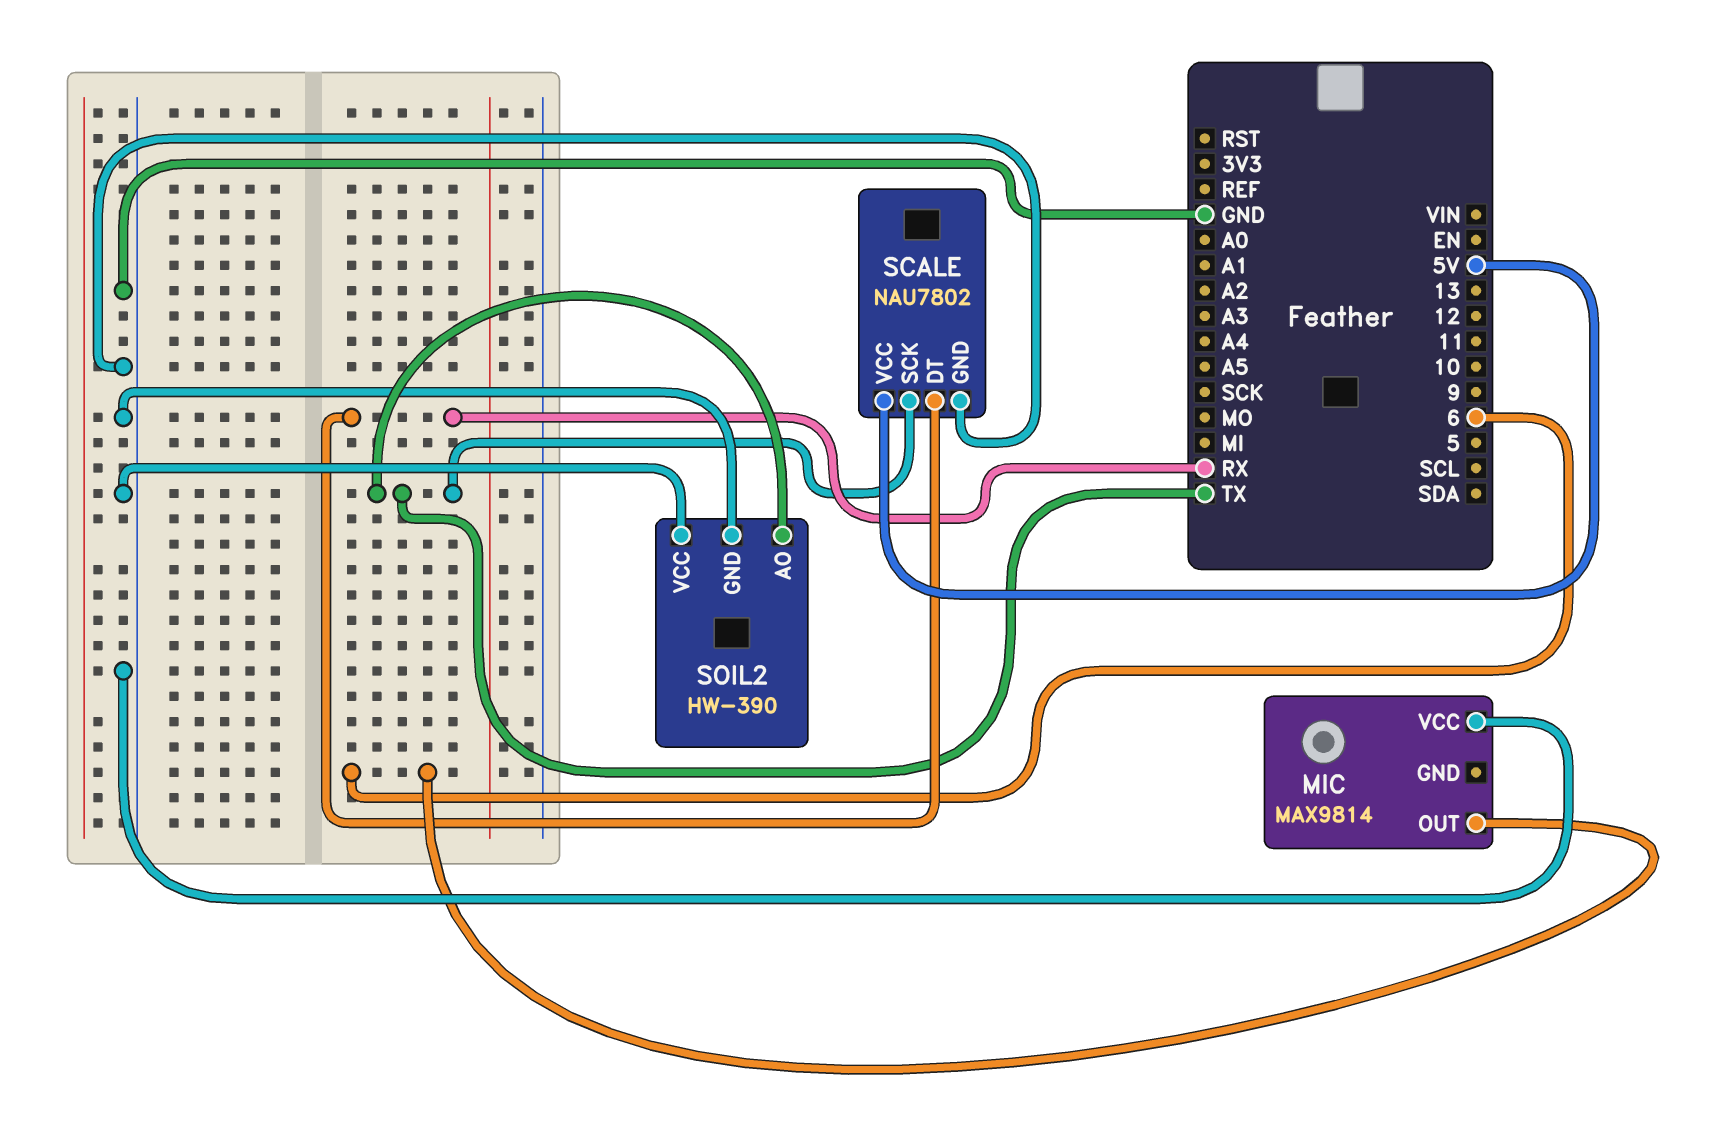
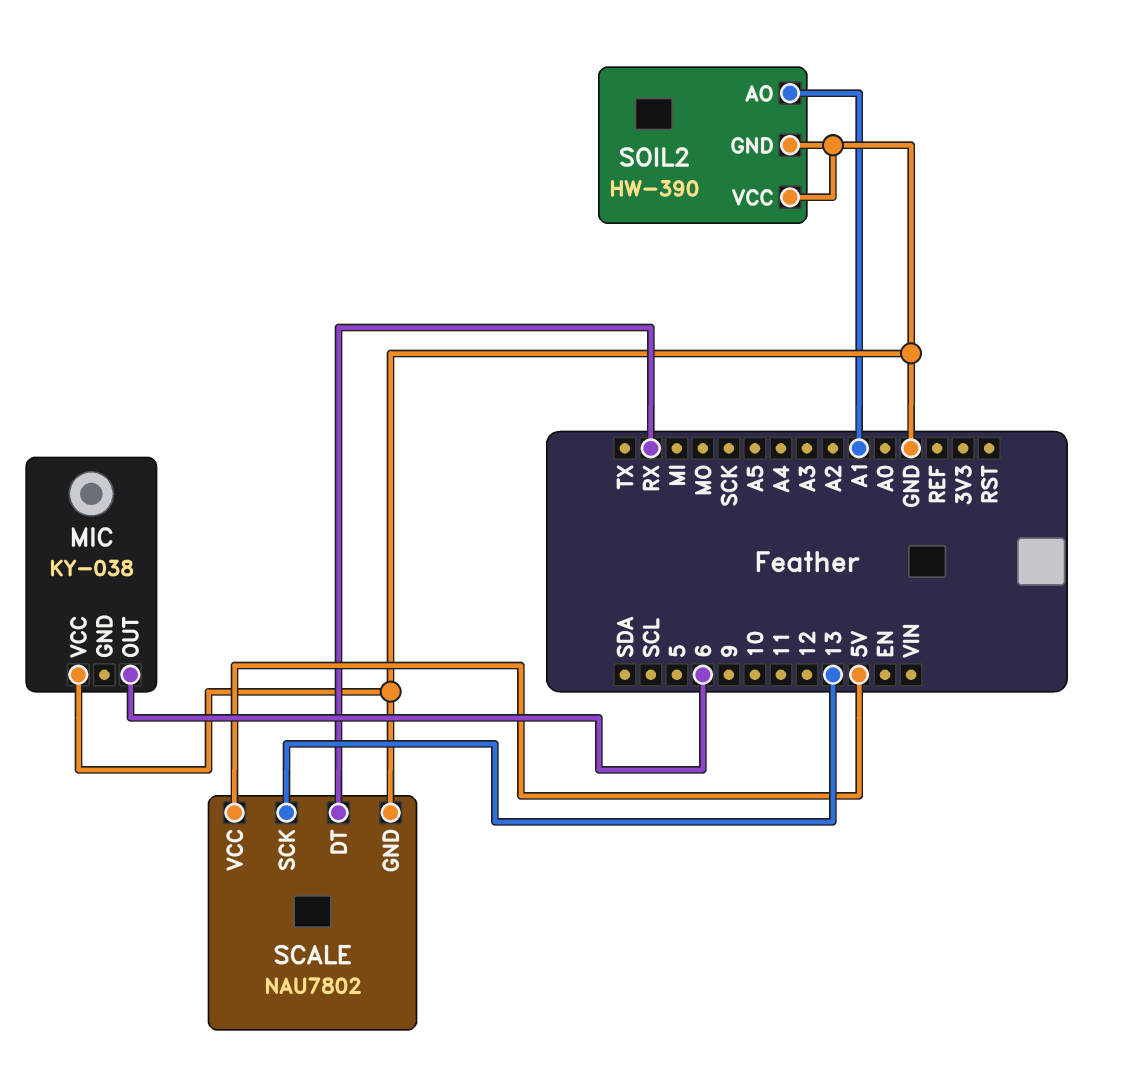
MIC: MAX9814 -> KY-038
SCALE pin SCK: TX -> 13
SOIL2 pin AO: TX -> A1

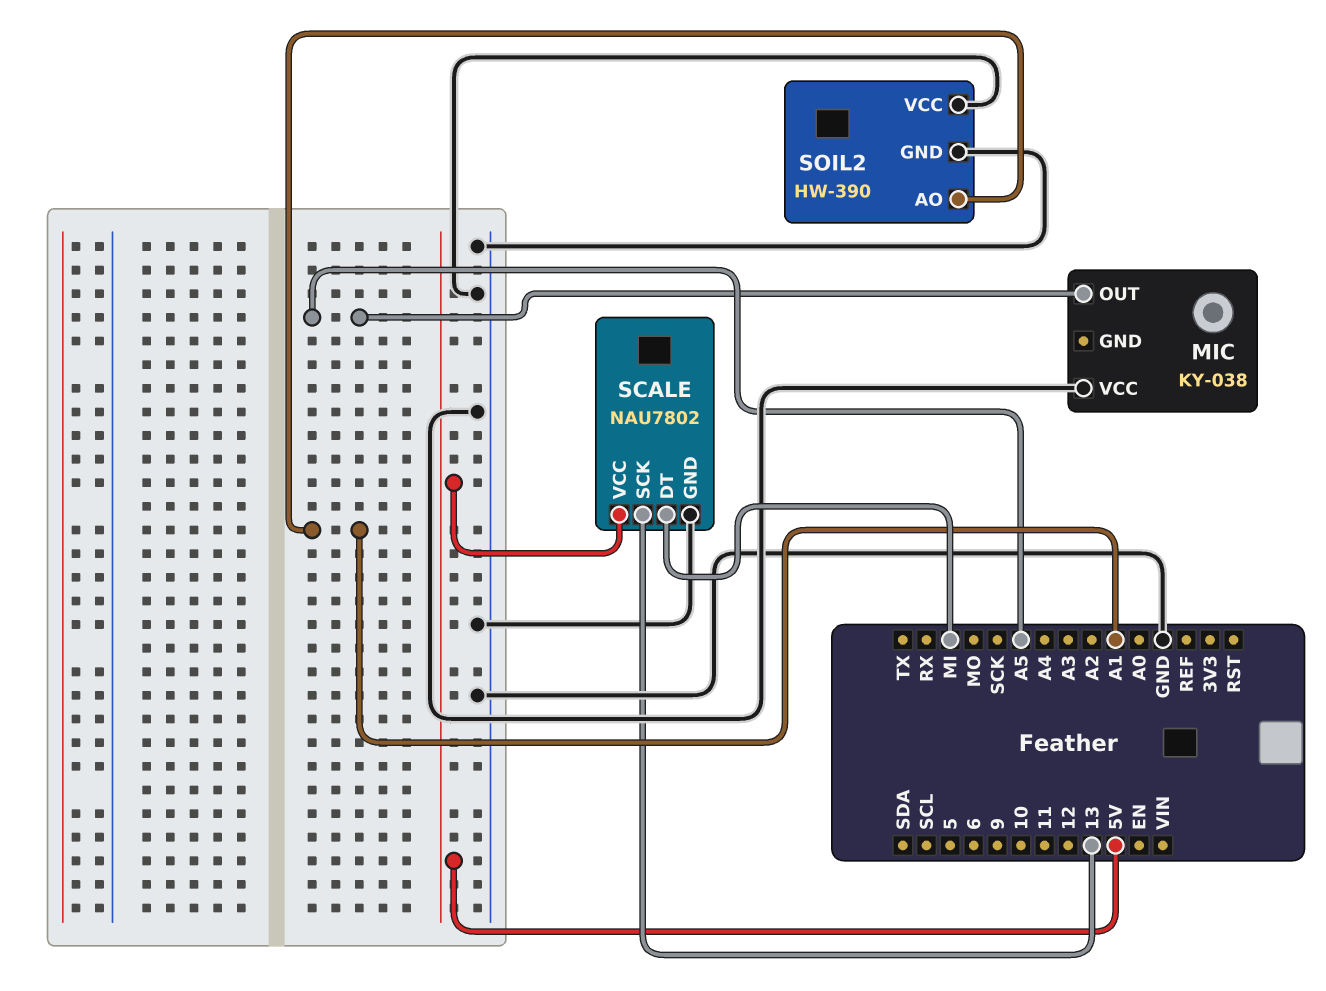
MIC pin OUT: 6 -> A5
SCALE pin DT: RX -> MI

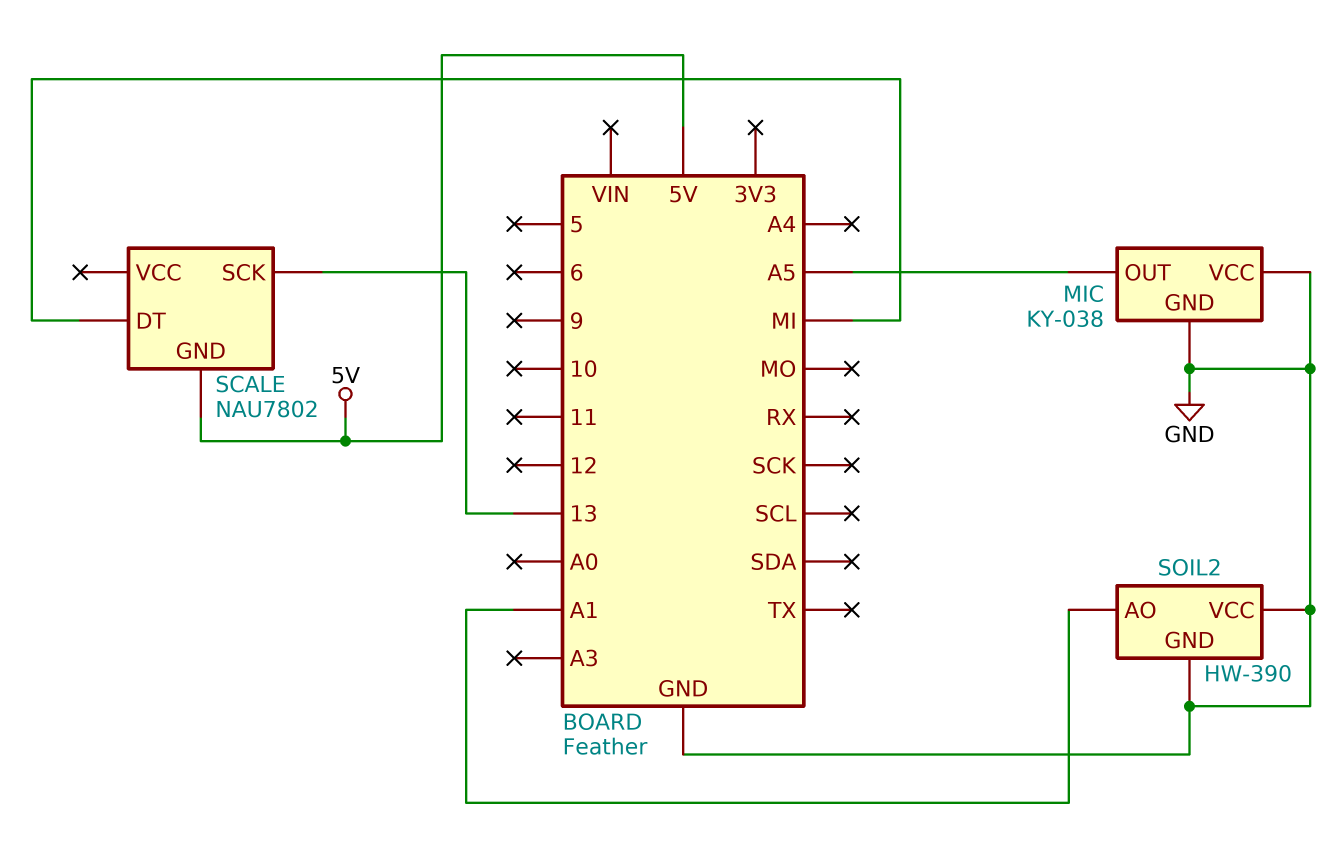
MIC pin GND: none -> GND
SCALE pin GND: GND -> 5V
SCALE pin VCC: 5V -> none

